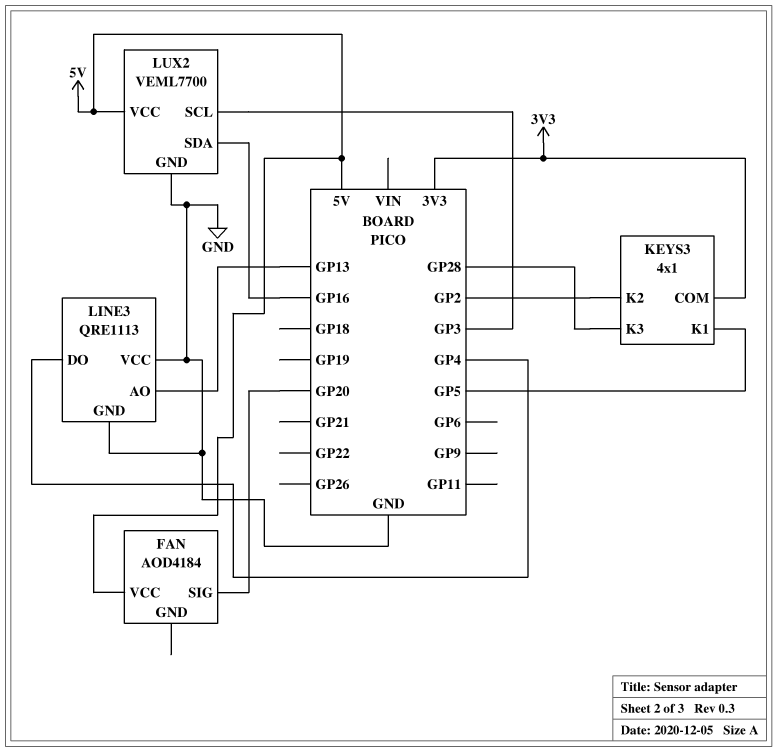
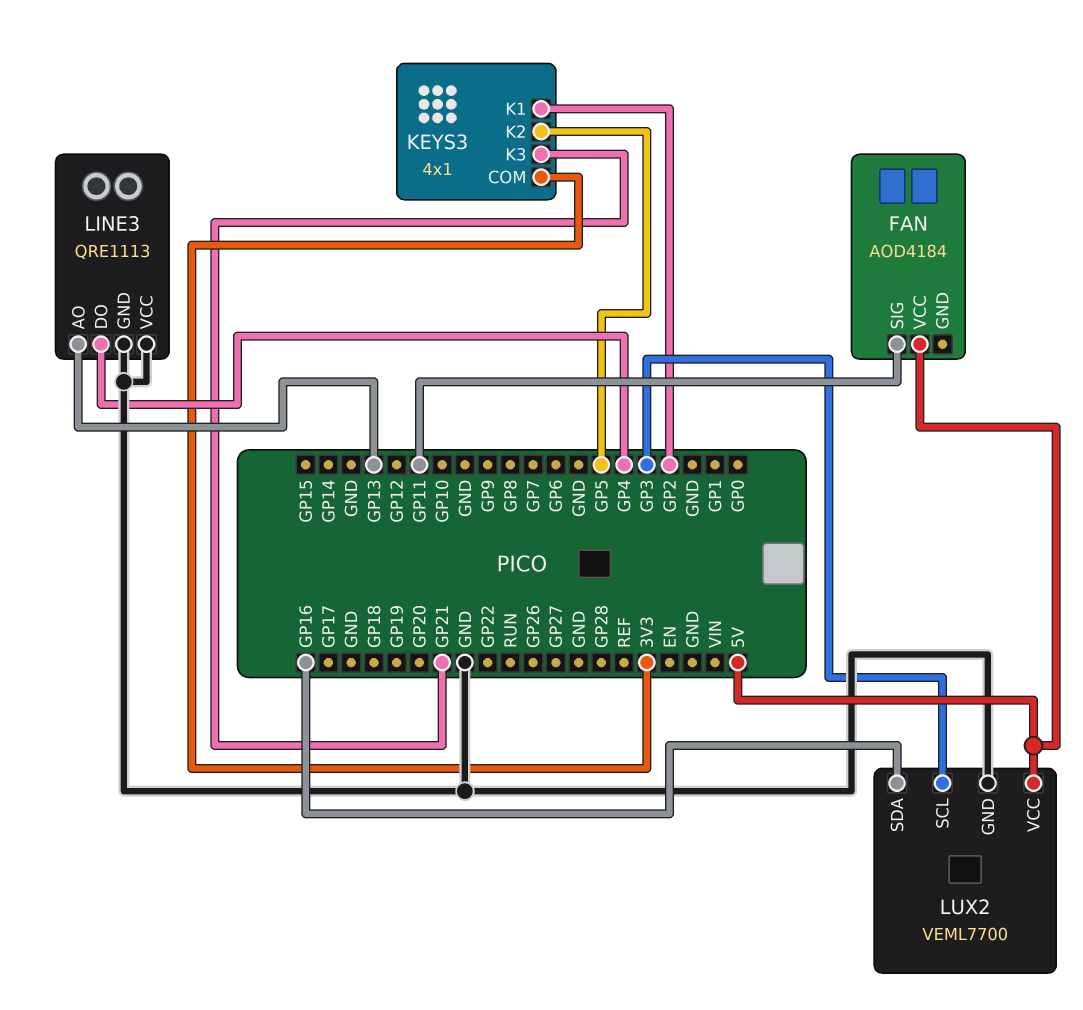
FAN pin SIG: GP20 -> GP11
KEYS3 pin K1: GP5 -> GP2
KEYS3 pin K2: GP2 -> GP5
KEYS3 pin K3: GP28 -> GP21

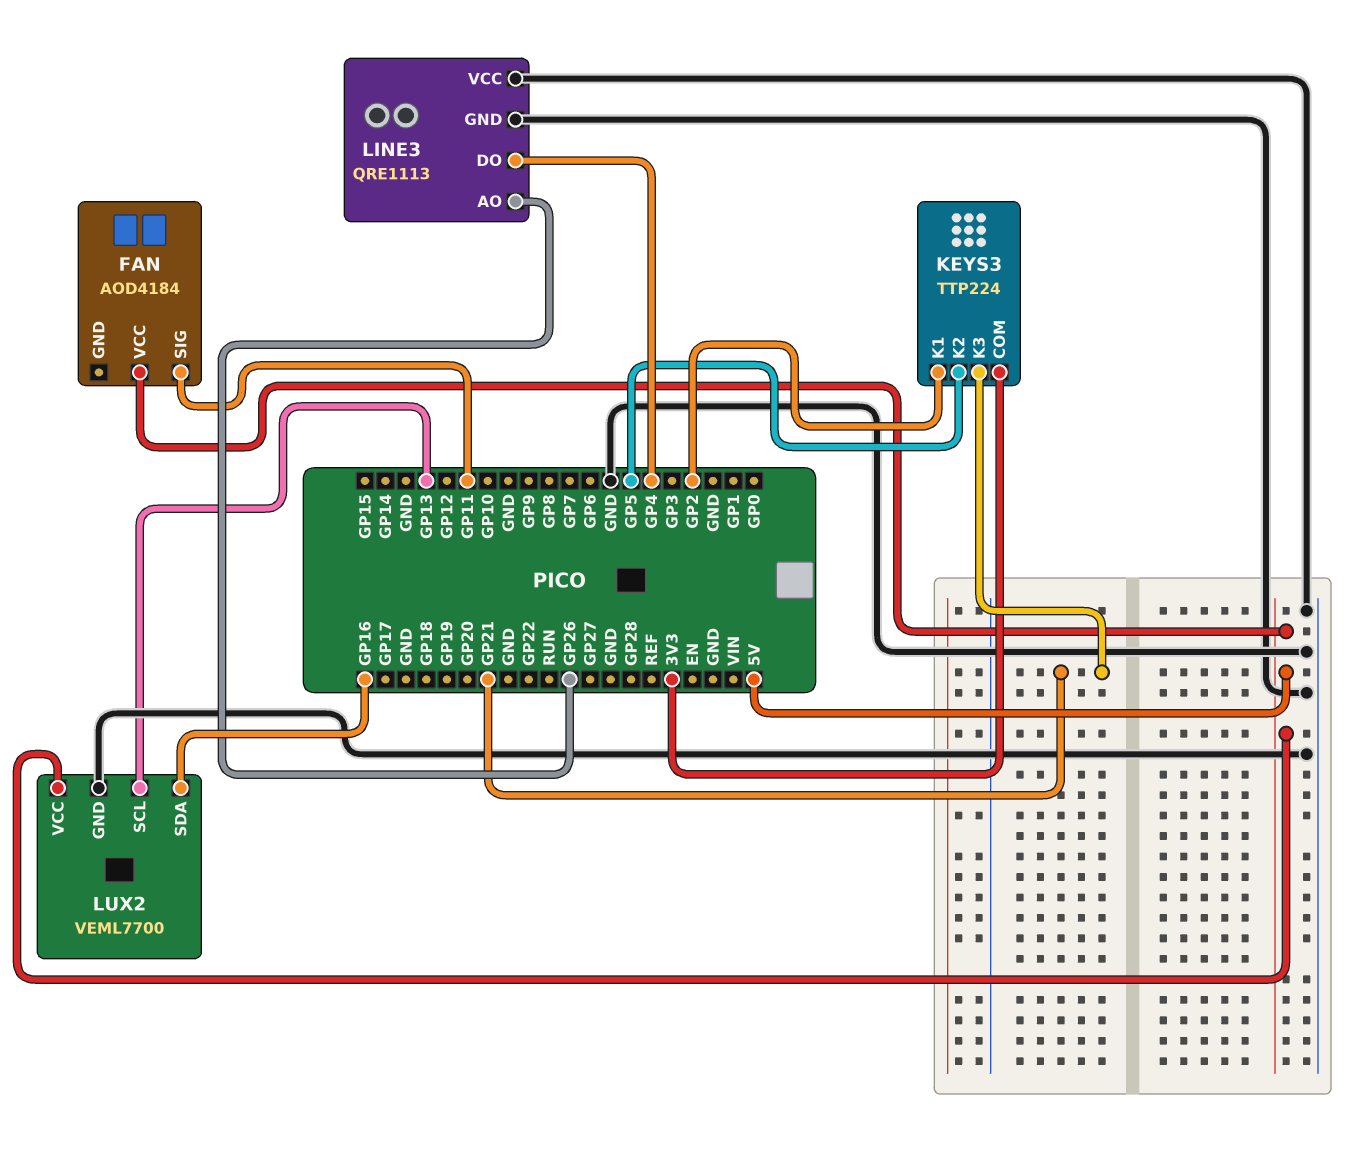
KEYS3: 4x1 -> TTP224
LINE3 pin AO: GP13 -> GP26
LUX2 pin SCL: GP3 -> GP13

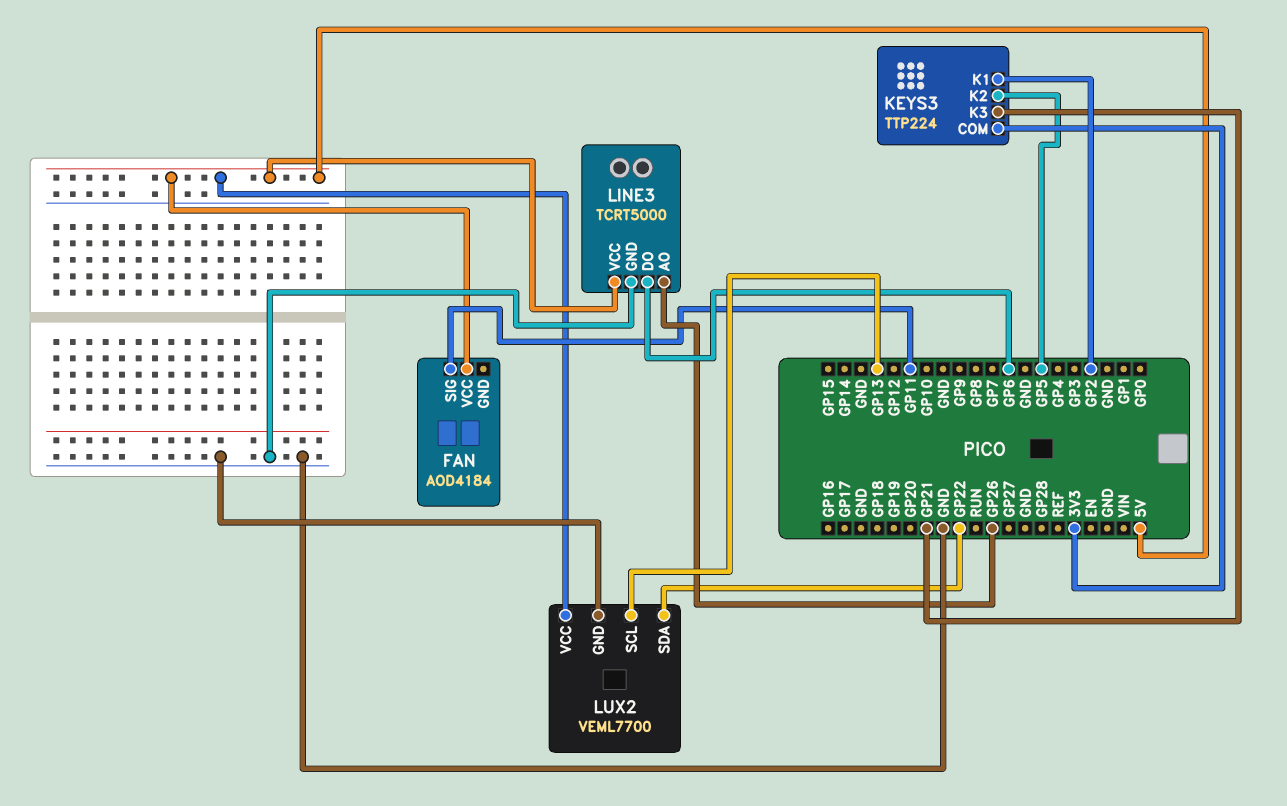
LINE3: QRE1113 -> TCRT5000
LINE3 pin DO: GP4 -> GP6
LINE3 pin VCC: GND -> 5V
LUX2 pin SDA: GP16 -> GP22

